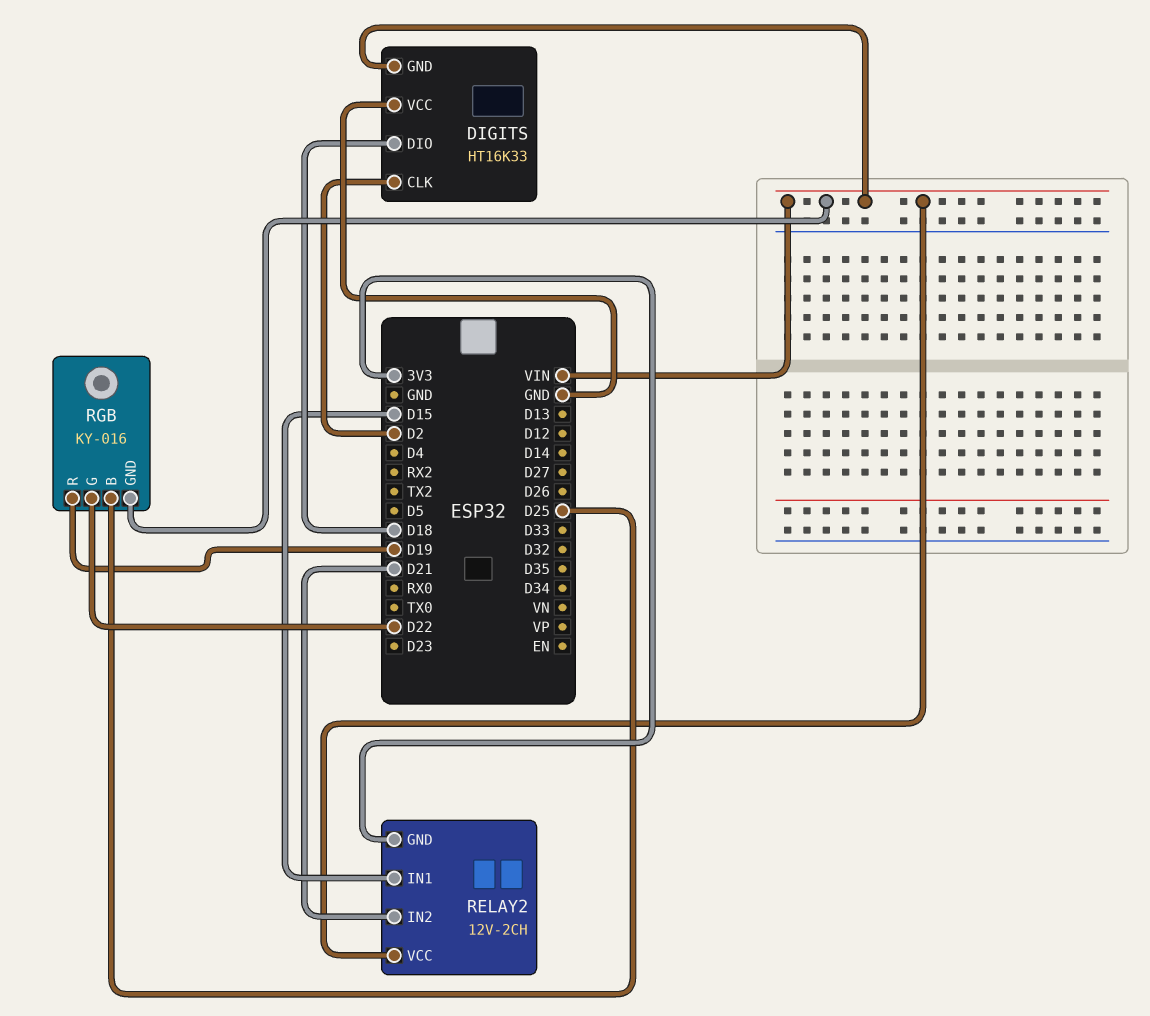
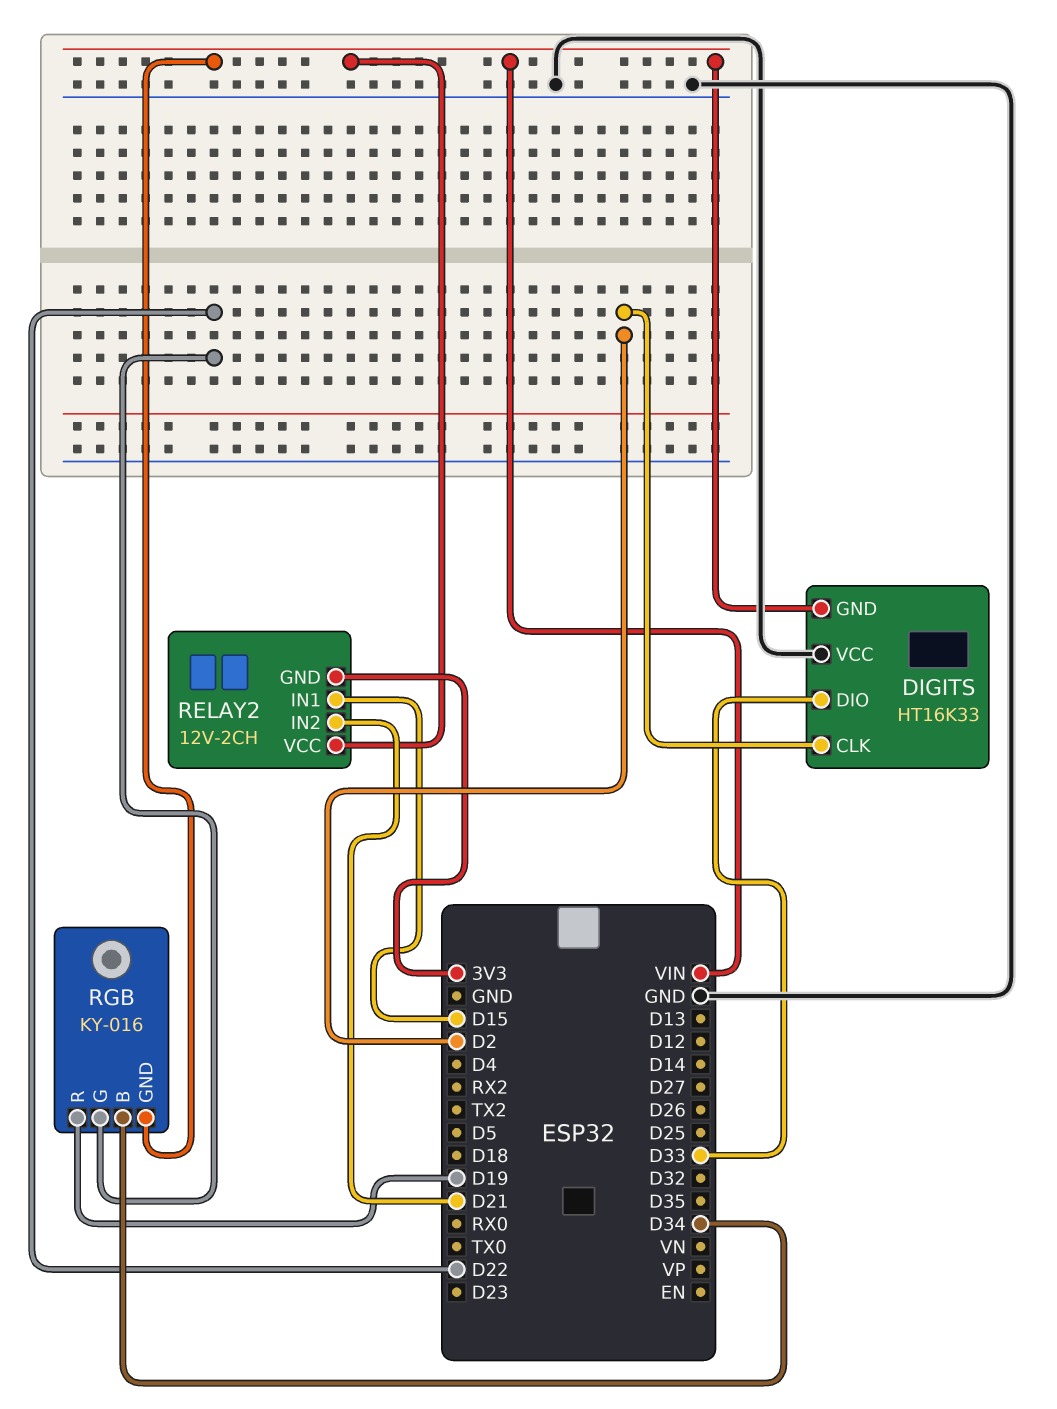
DIGITS pin DIO: D18 -> D33
RGB pin B: D25 -> D34

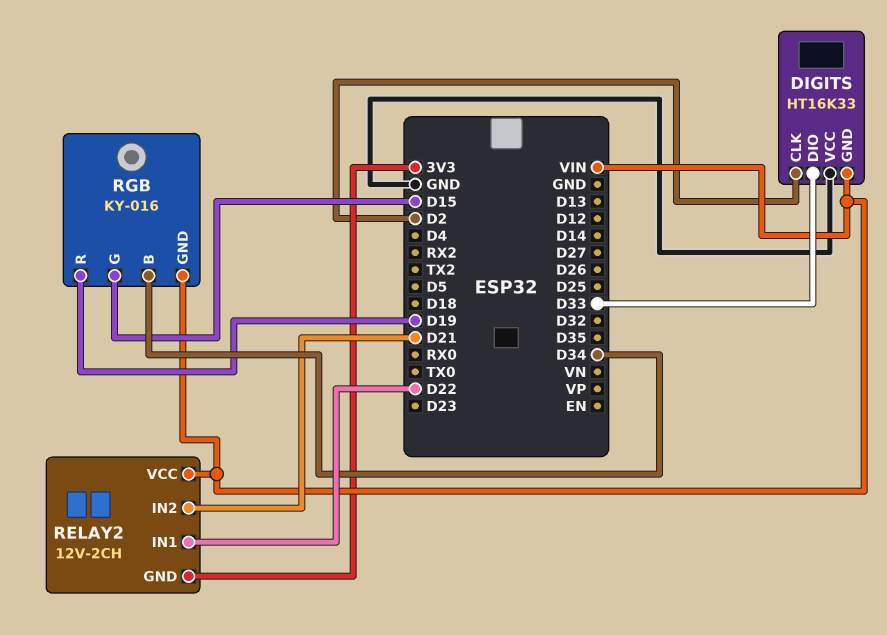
RELAY2 pin IN1: D15 -> D22
RGB pin G: D22 -> D15

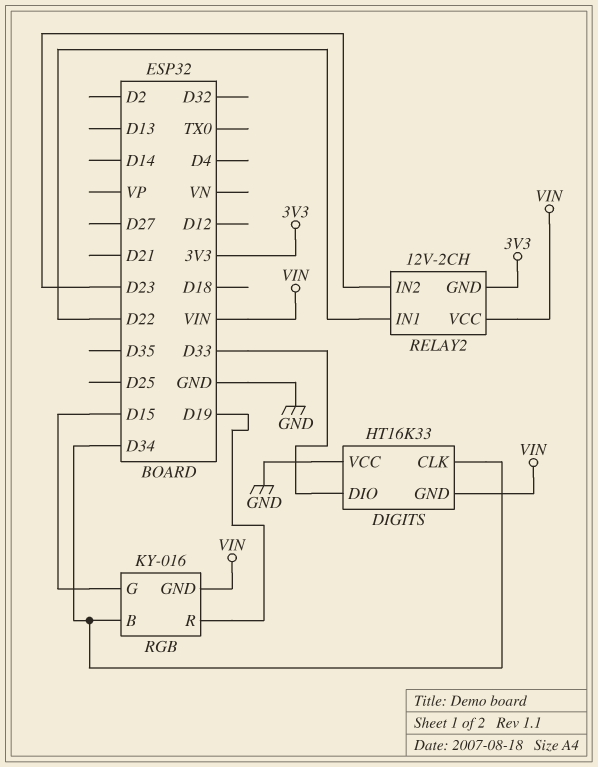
DIGITS pin CLK: D2 -> D34
RELAY2 pin IN2: D21 -> D23

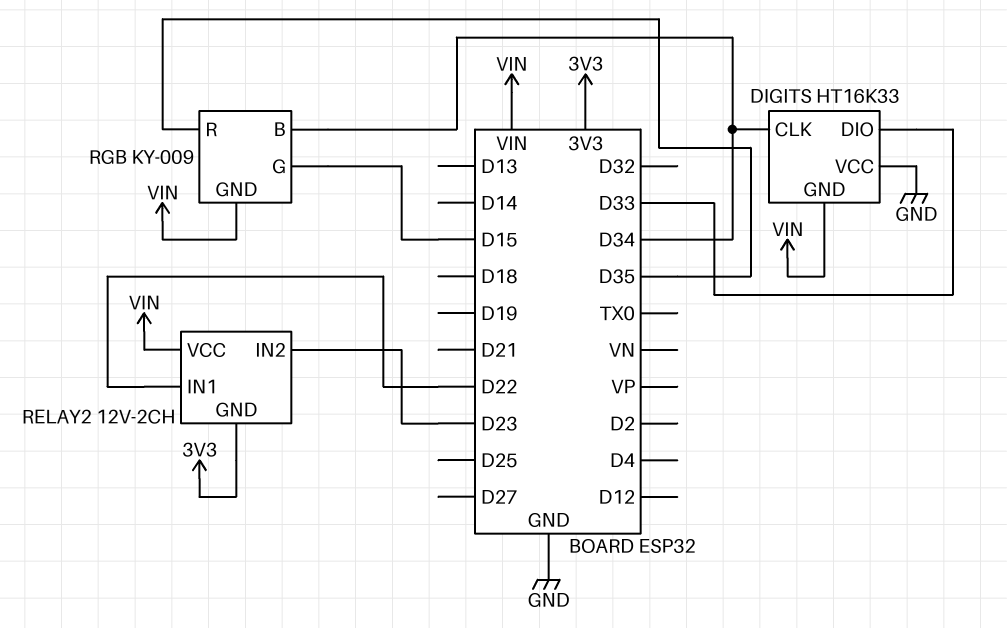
RGB: KY-016 -> KY-009
RGB pin R: D19 -> D35

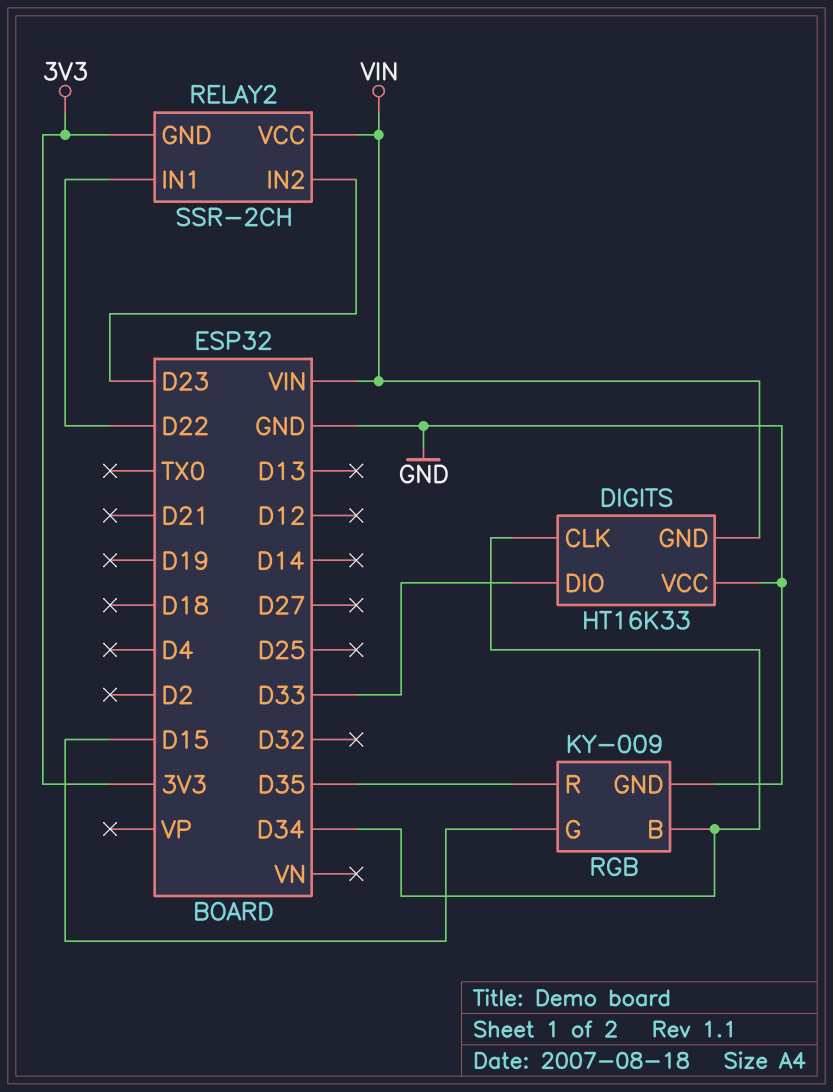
RELAY2: 12V-2CH -> SSR-2CH
RGB pin GND: VIN -> GND

